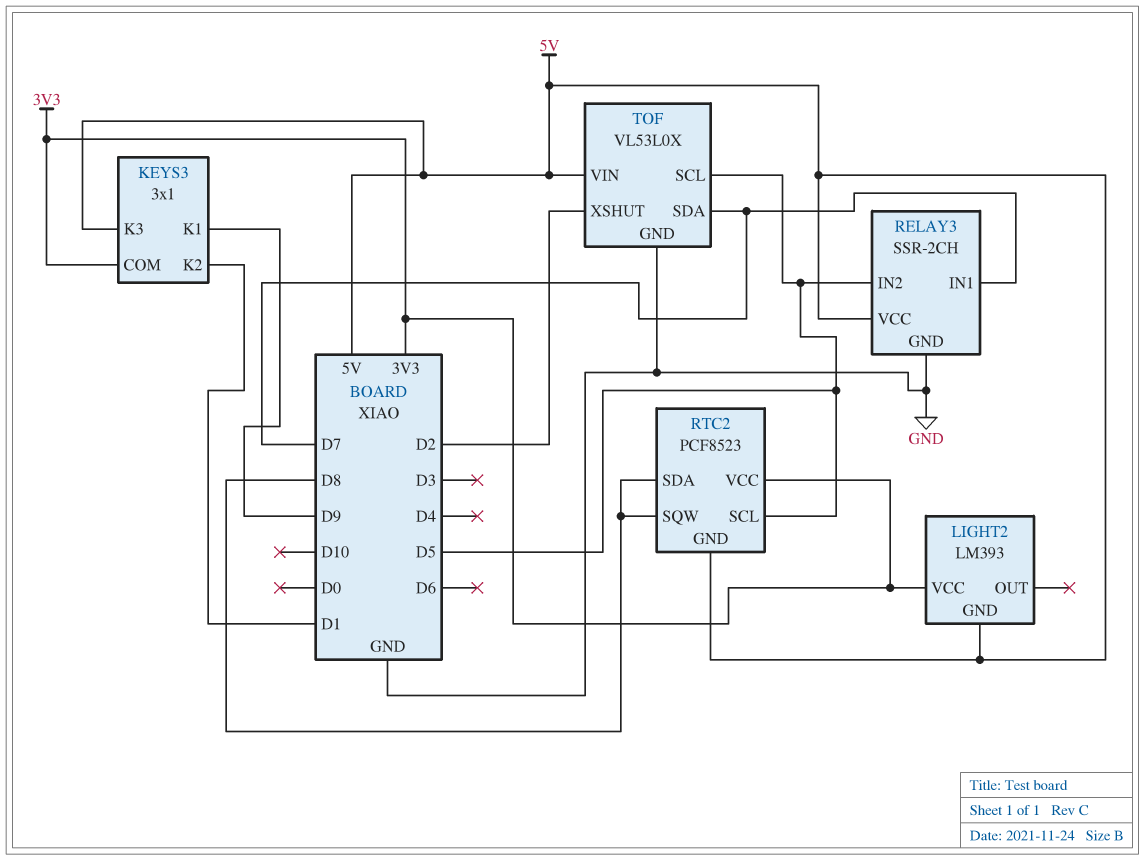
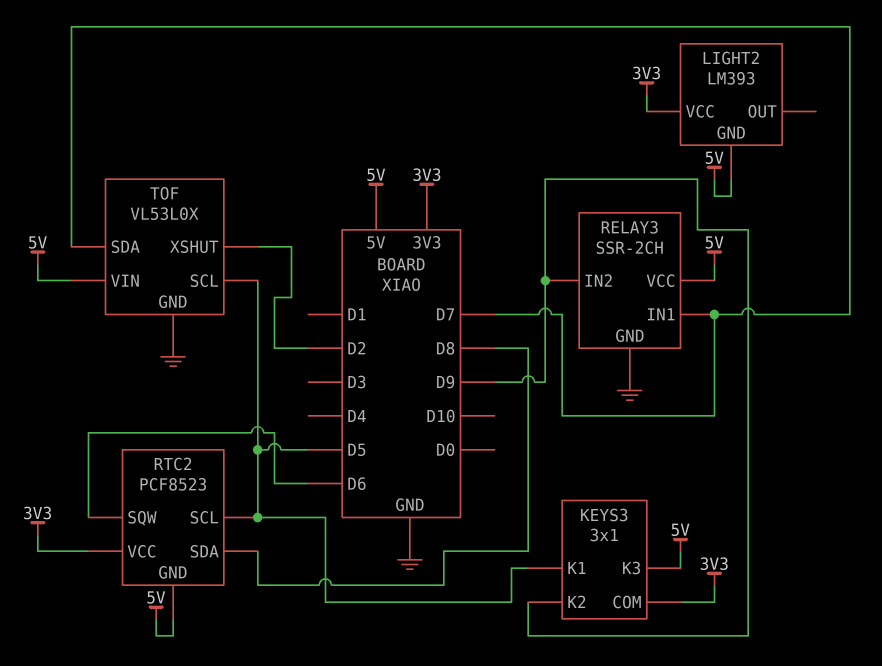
KEYS3 pin K1: D9 -> D5
KEYS3 pin K2: D1 -> D9
RELAY3 pin IN2: D5 -> D9
RTC2 pin SQW: D8 -> D6

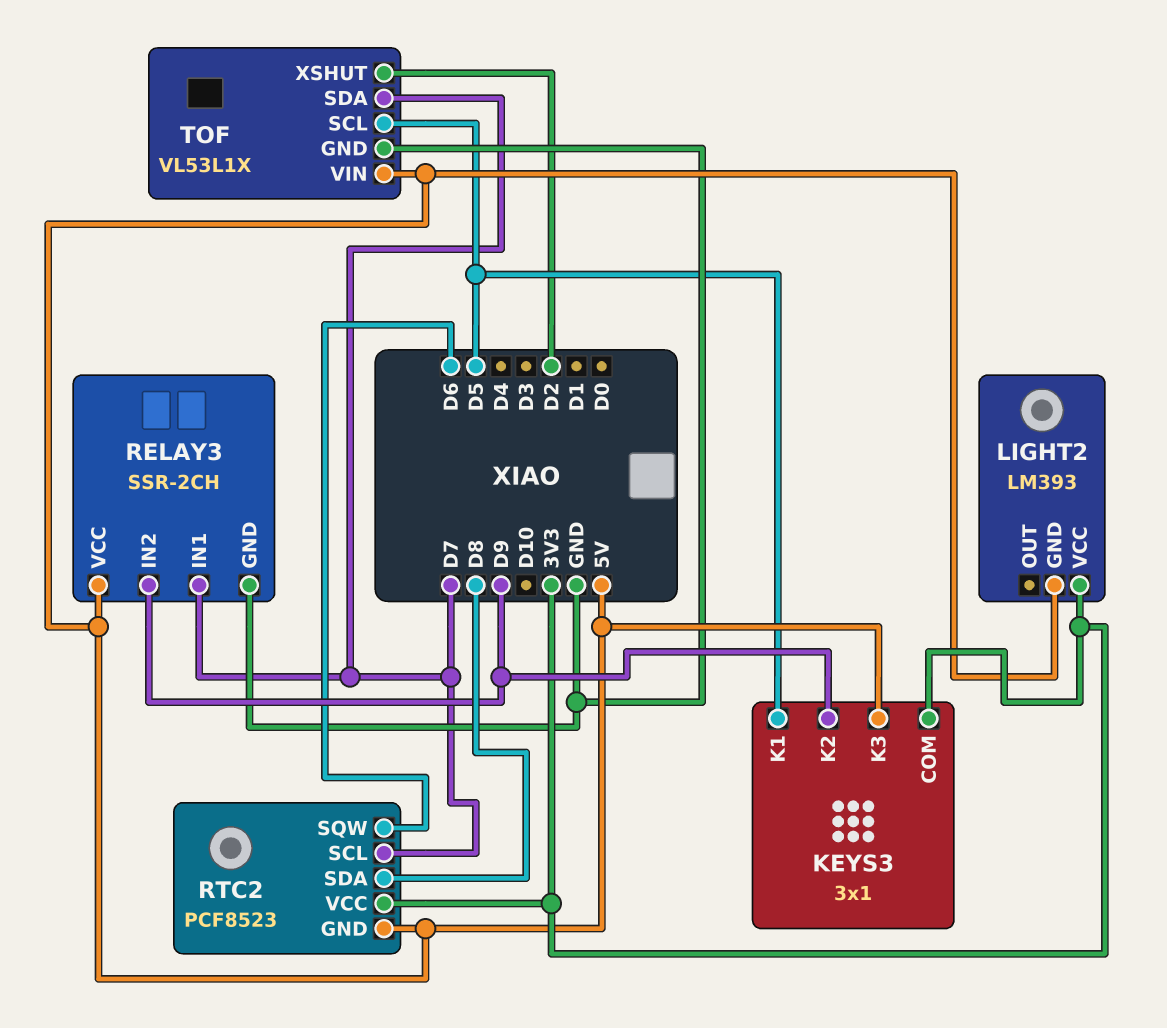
RTC2 pin SCL: D5 -> D7
TOF: VL53L0X -> VL53L1X

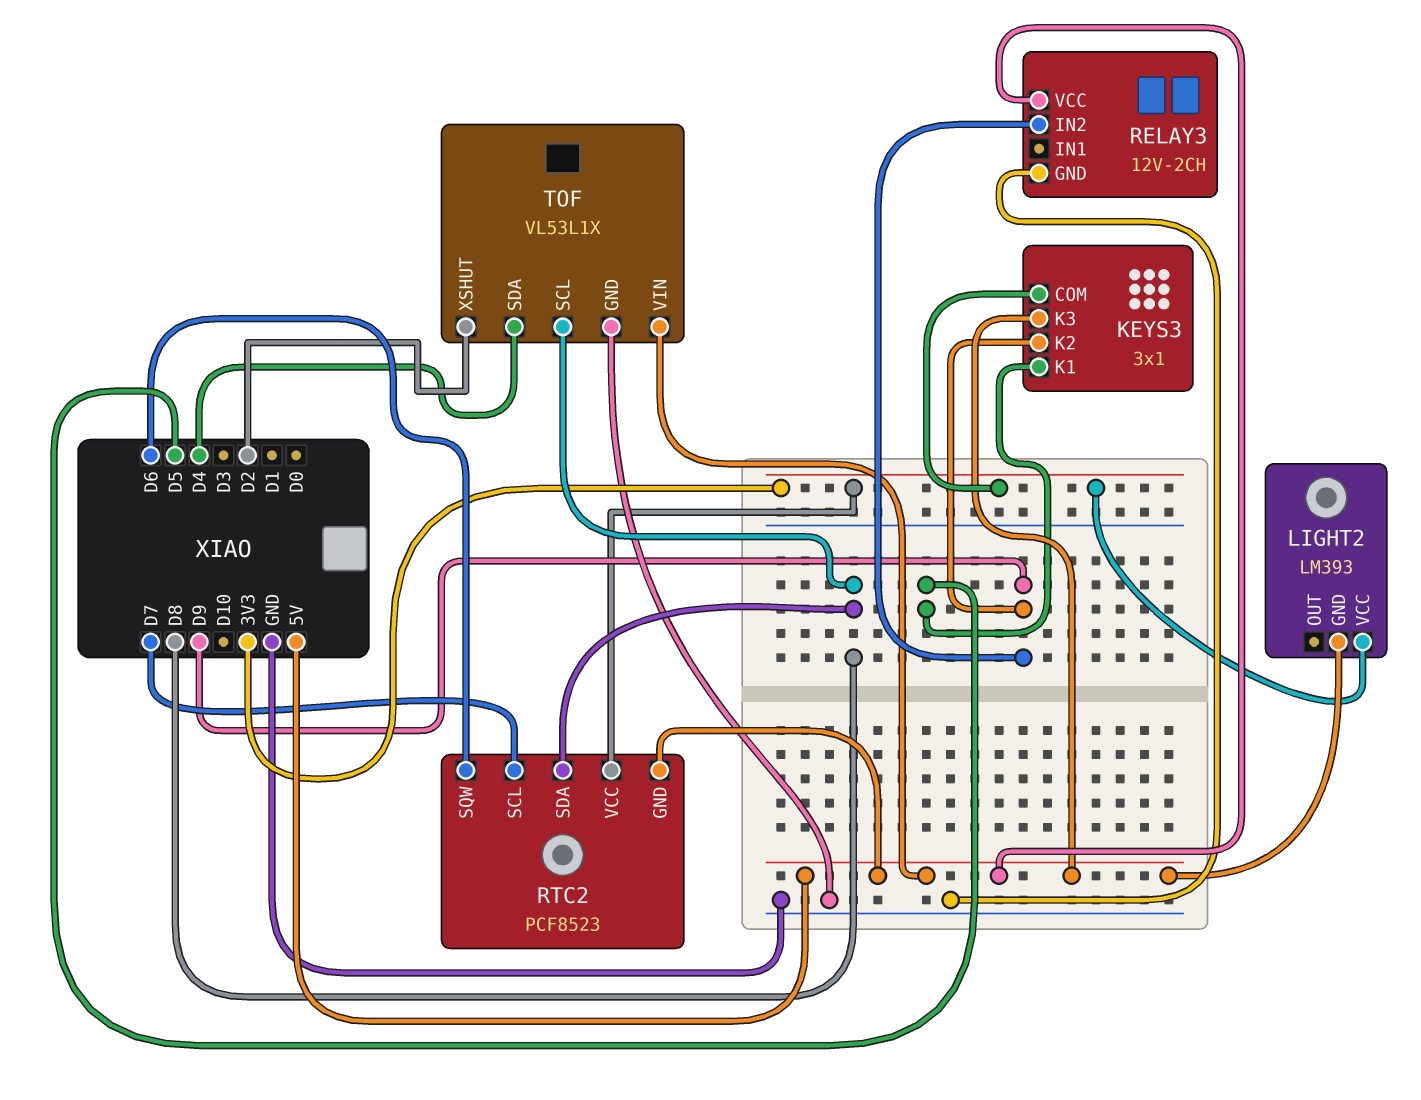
RELAY3: SSR-2CH -> 12V-2CH
RELAY3 pin IN1: D7 -> none
TOF pin SCL: D5 -> D8
TOF pin SDA: D7 -> D4

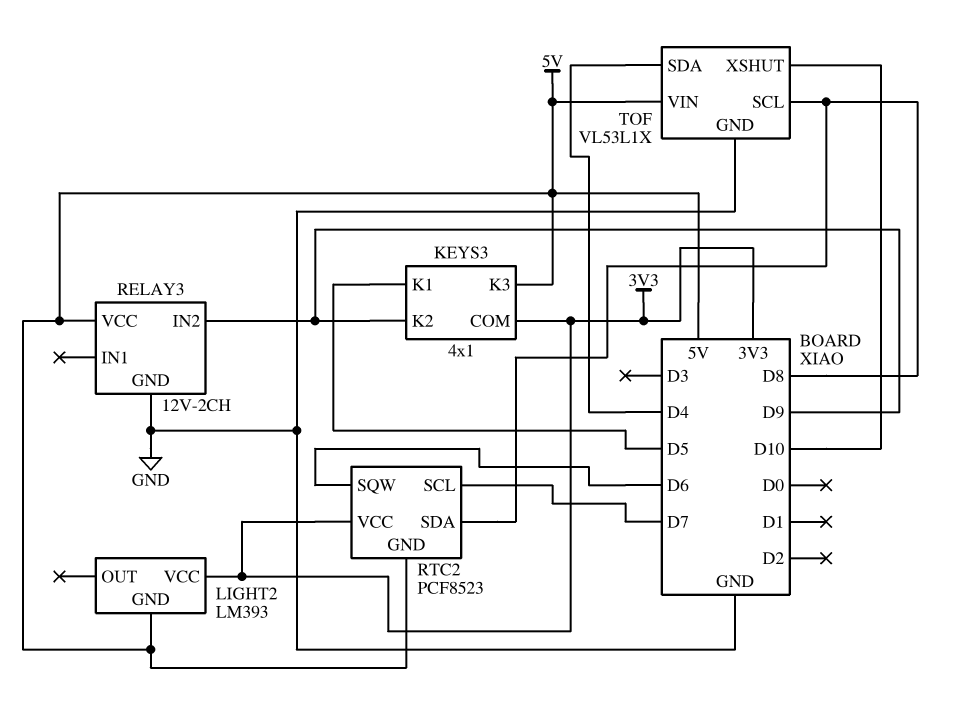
KEYS3: 3x1 -> 4x1
TOF pin XSHUT: D2 -> D10

